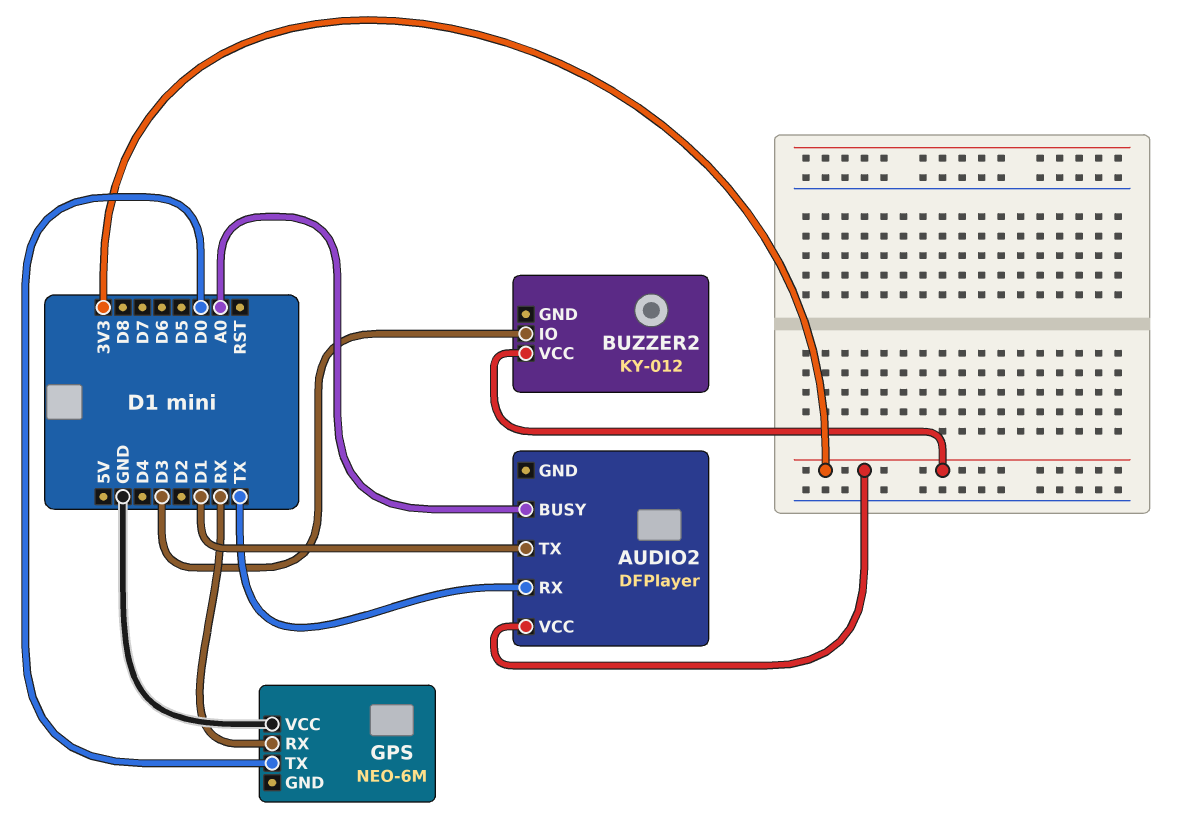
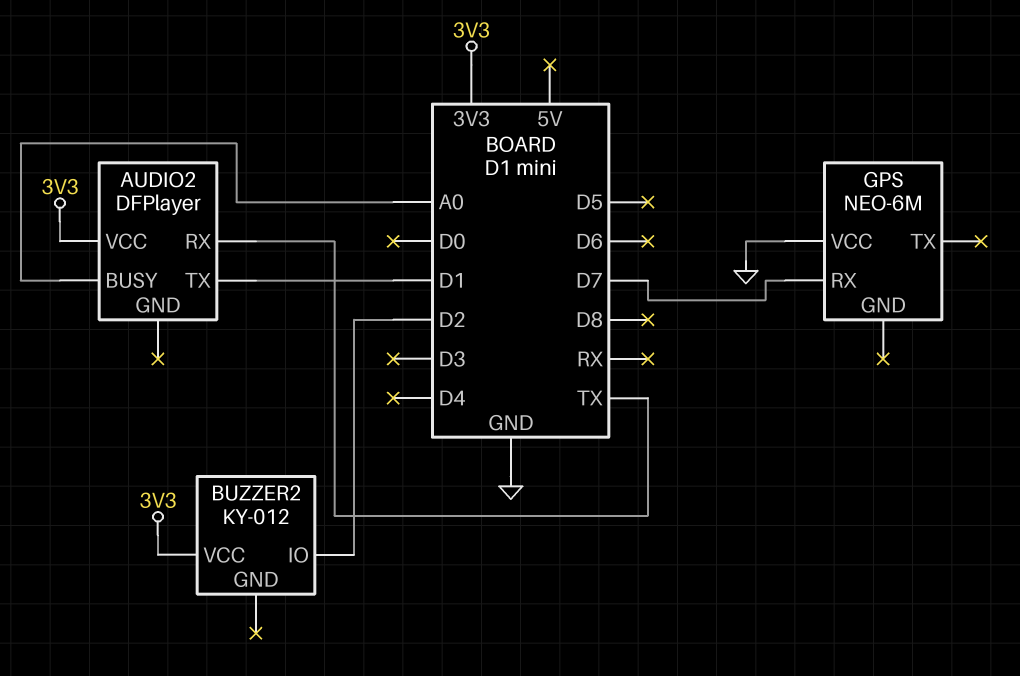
BUZZER2 pin IO: D3 -> D2
GPS pin RX: RX -> D7
GPS pin TX: D0 -> none

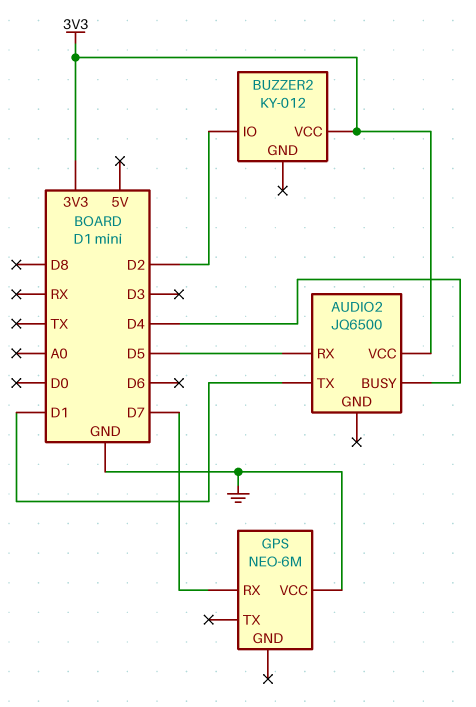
AUDIO2: DFPlayer -> JQ6500
AUDIO2 pin BUSY: A0 -> D4
AUDIO2 pin RX: TX -> D5

